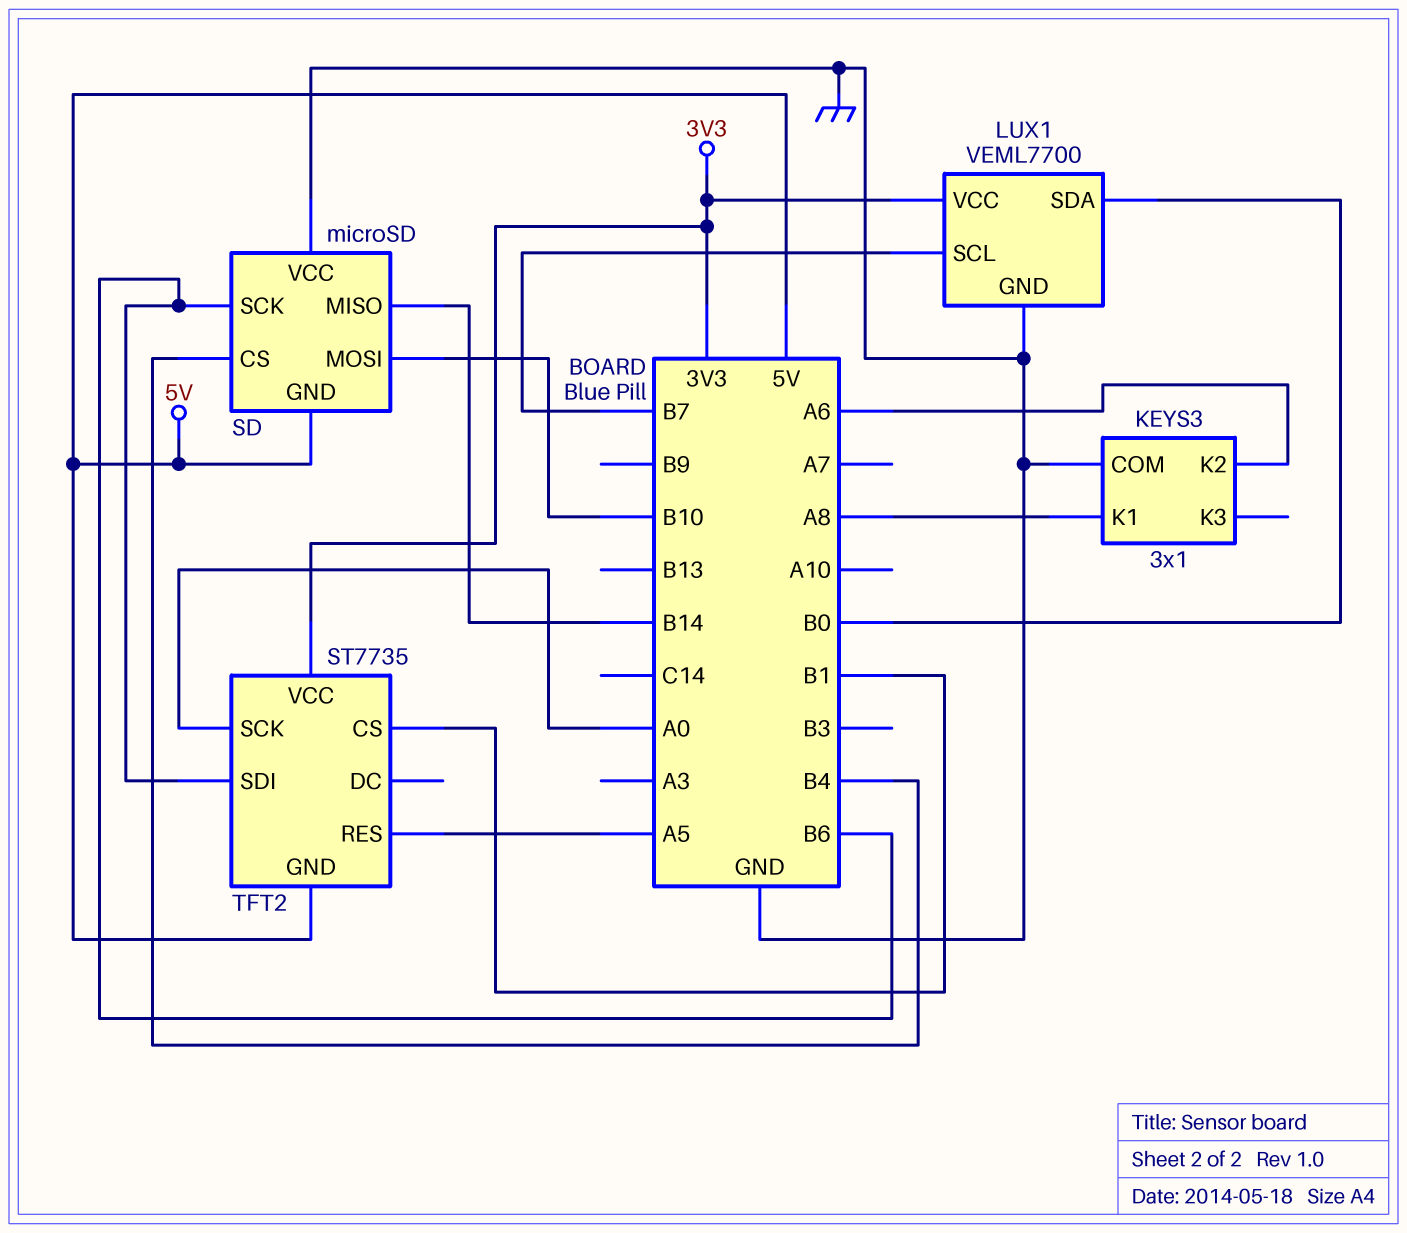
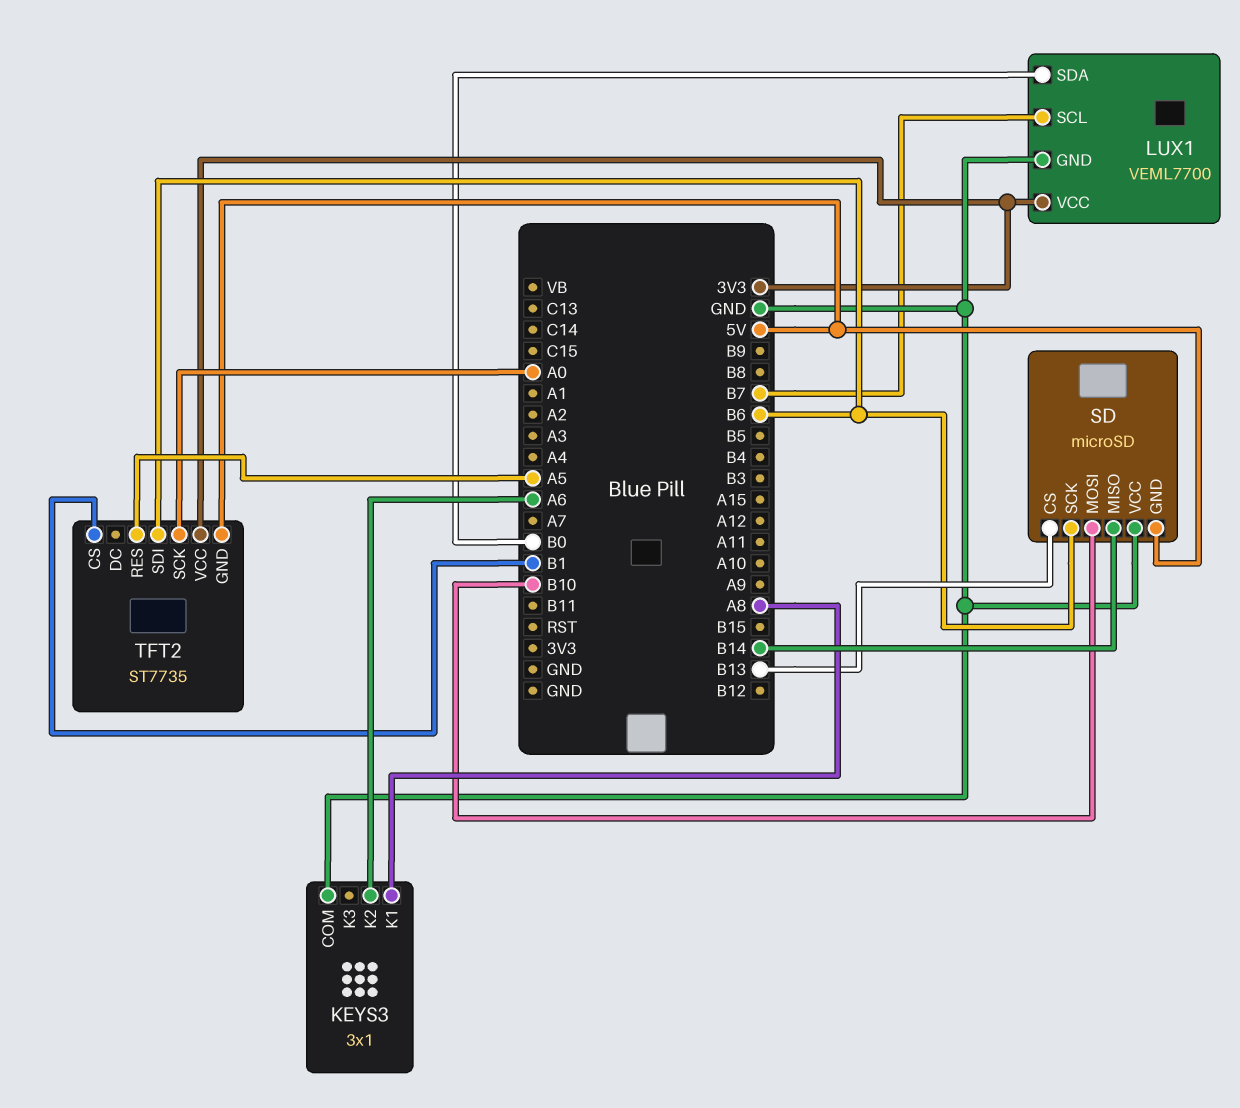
SD pin CS: B4 -> B13

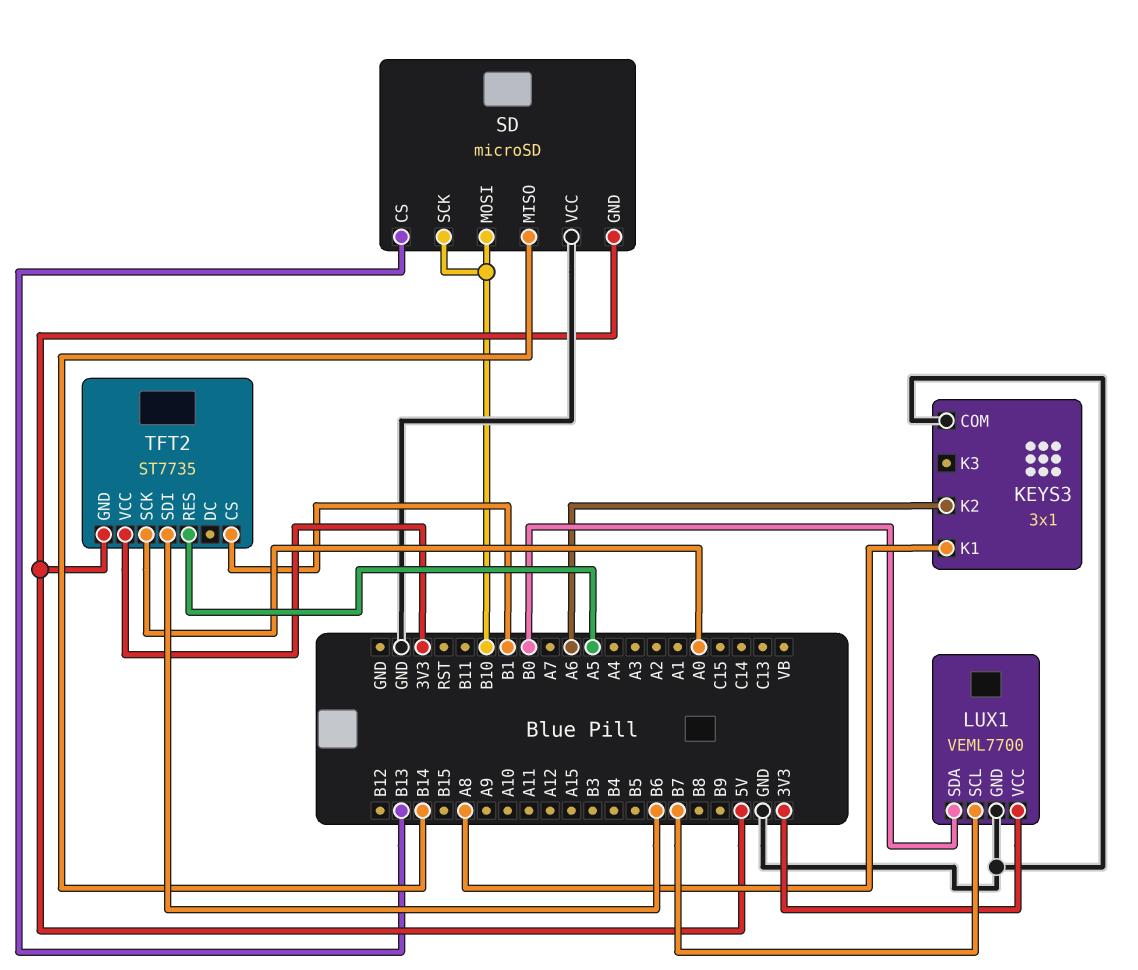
SD pin SCK: B6 -> B10

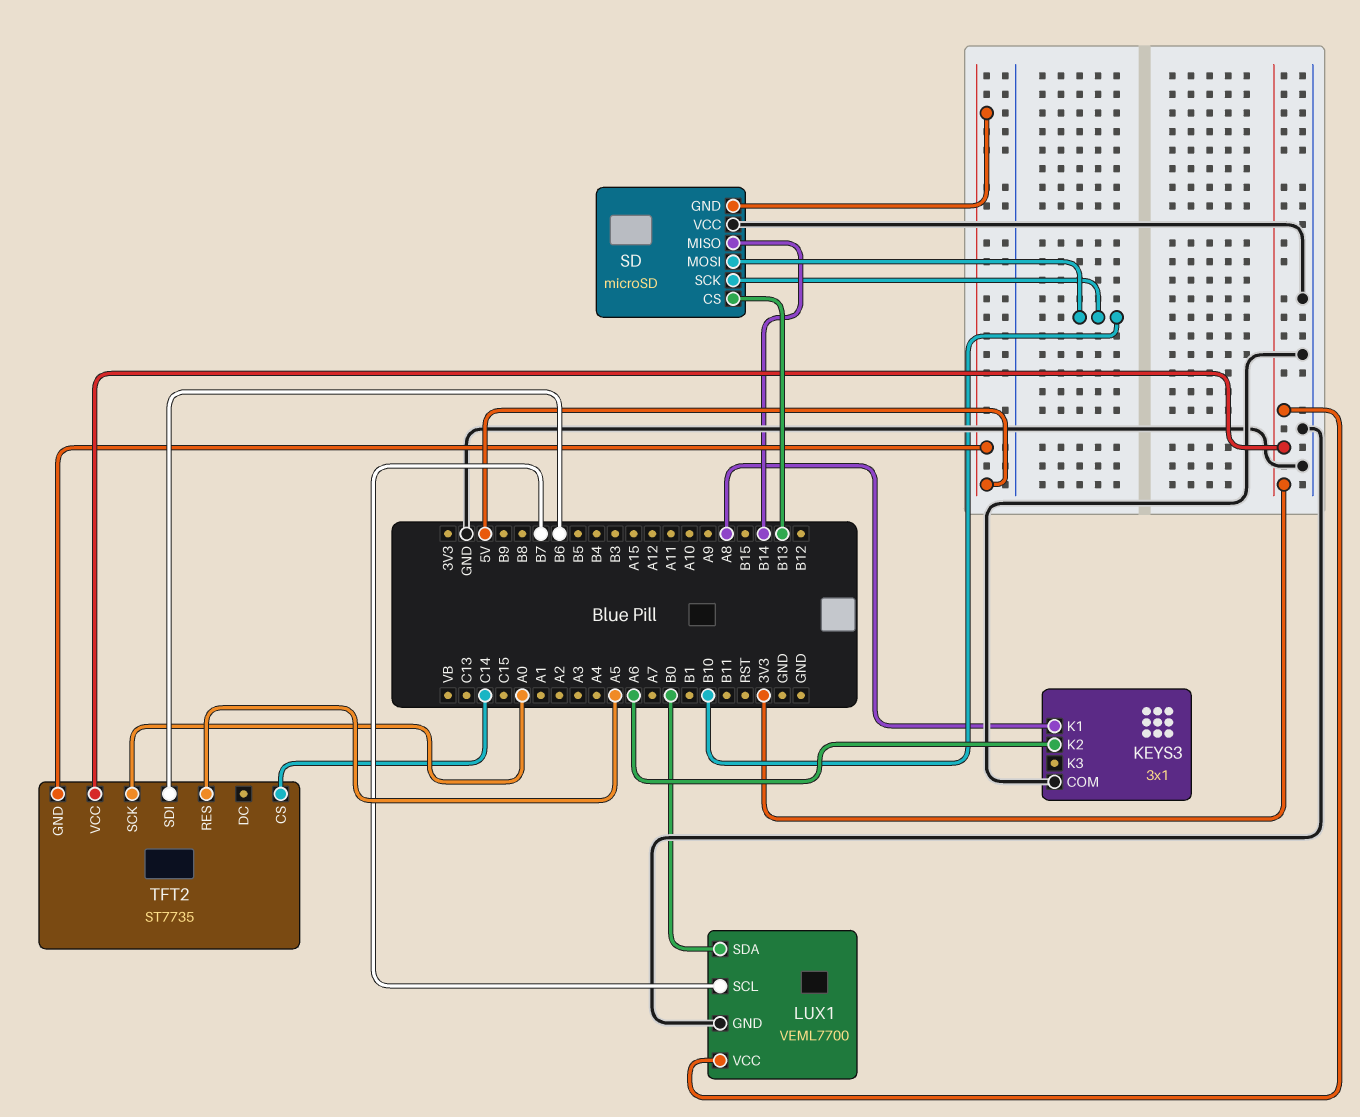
TFT2 pin CS: B1 -> C14

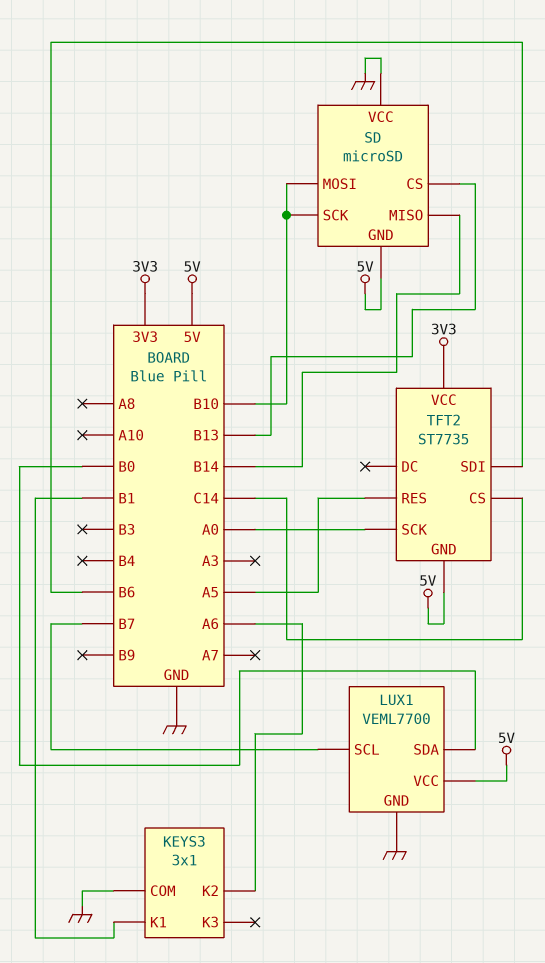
KEYS3 pin K1: A8 -> B1
LUX1 pin VCC: 3V3 -> 5V

